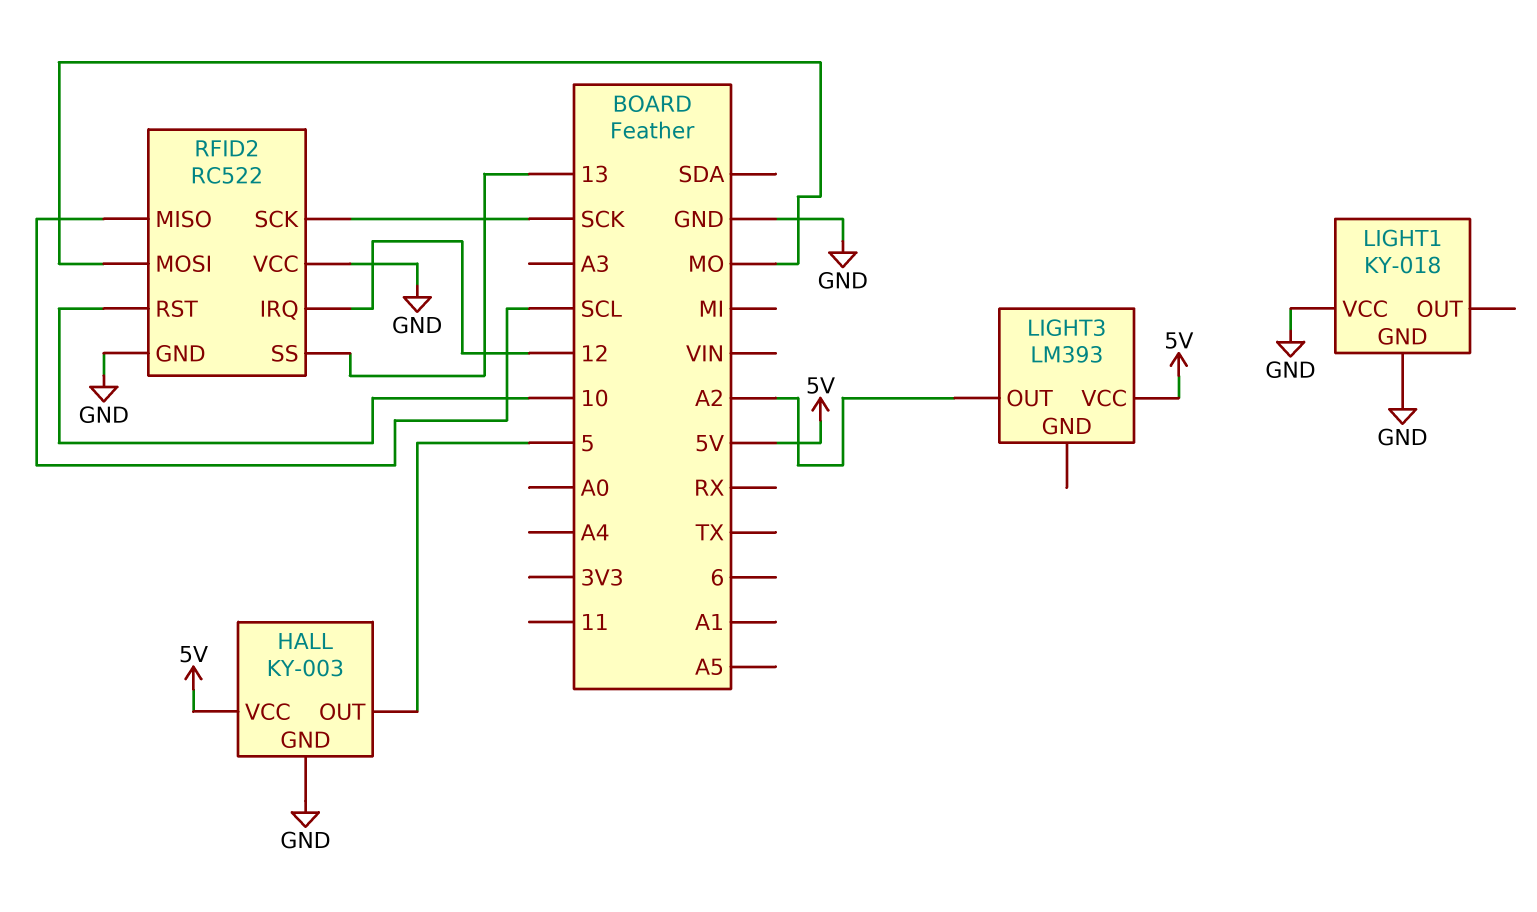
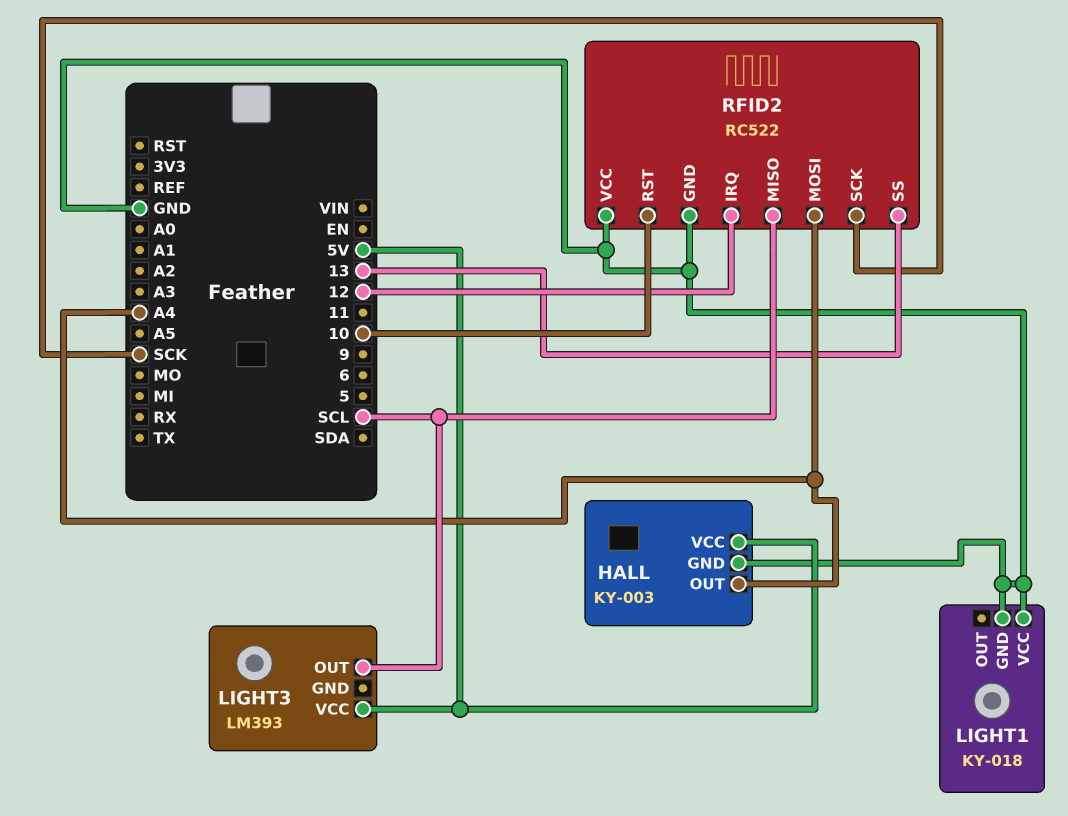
HALL pin OUT: 5 -> A4
LIGHT3 pin OUT: A2 -> SCL
RFID2 pin MOSI: MO -> A4

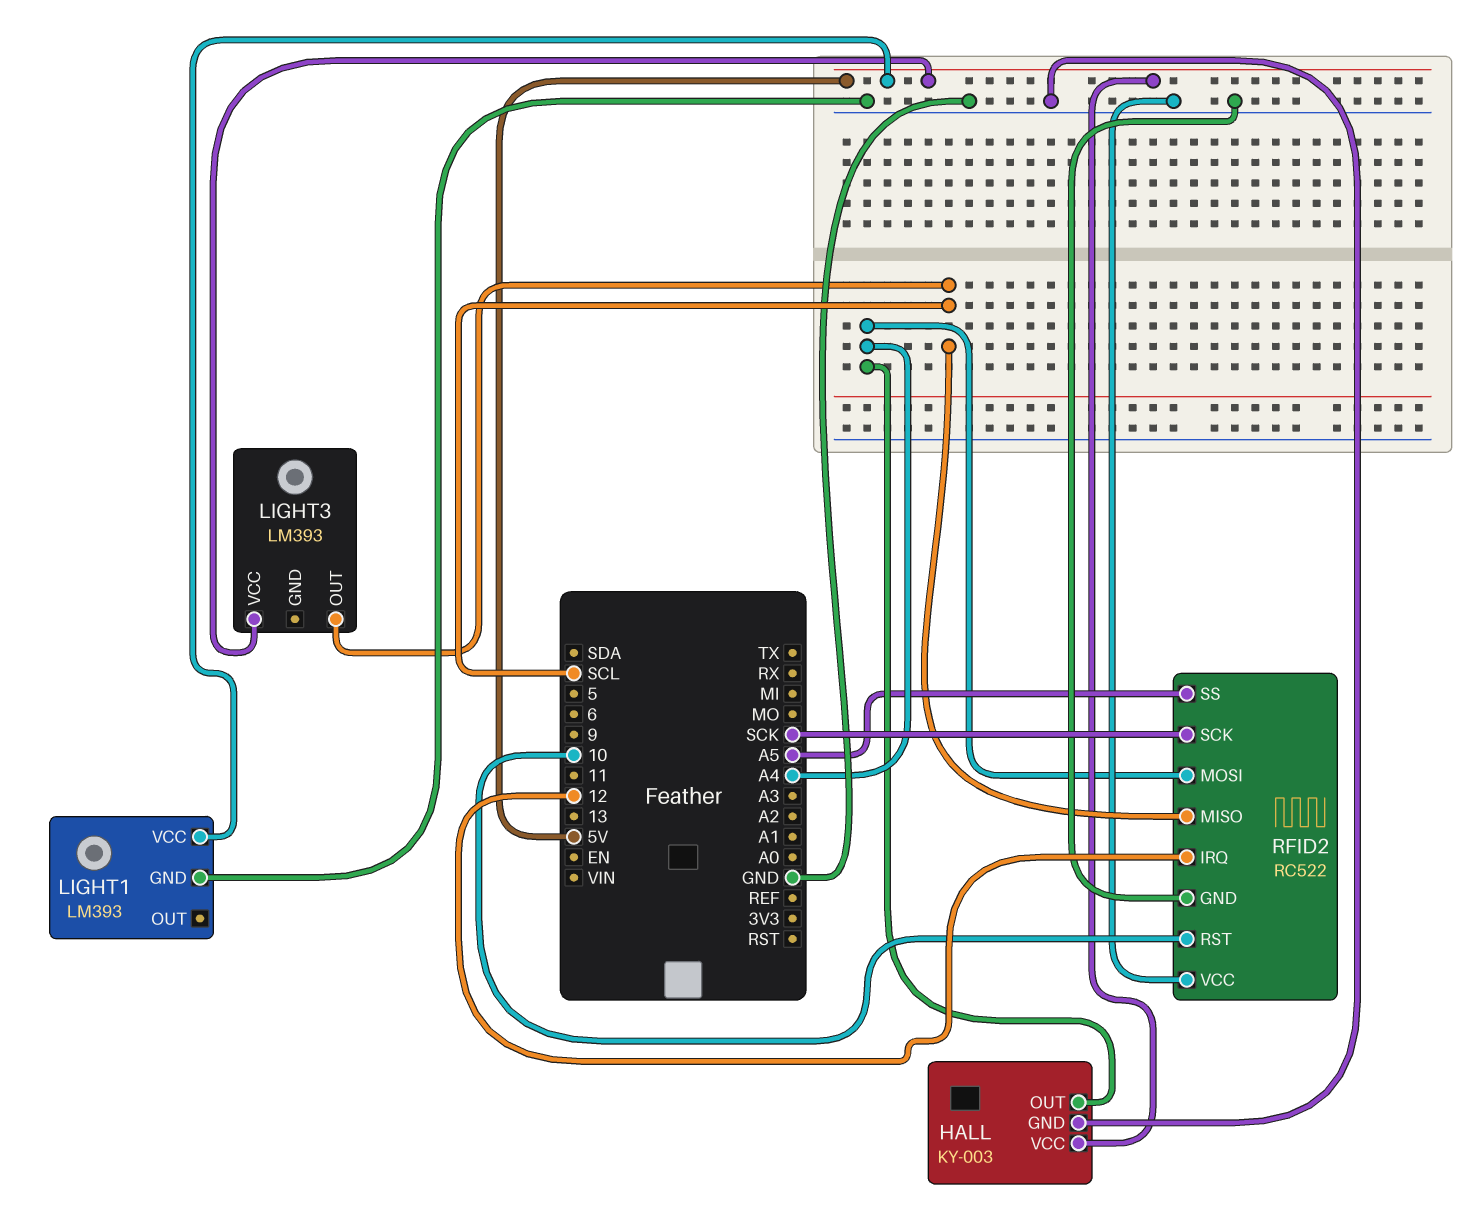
LIGHT1: KY-018 -> LM393
LIGHT1 pin VCC: GND -> 5V
RFID2 pin SS: 13 -> A5

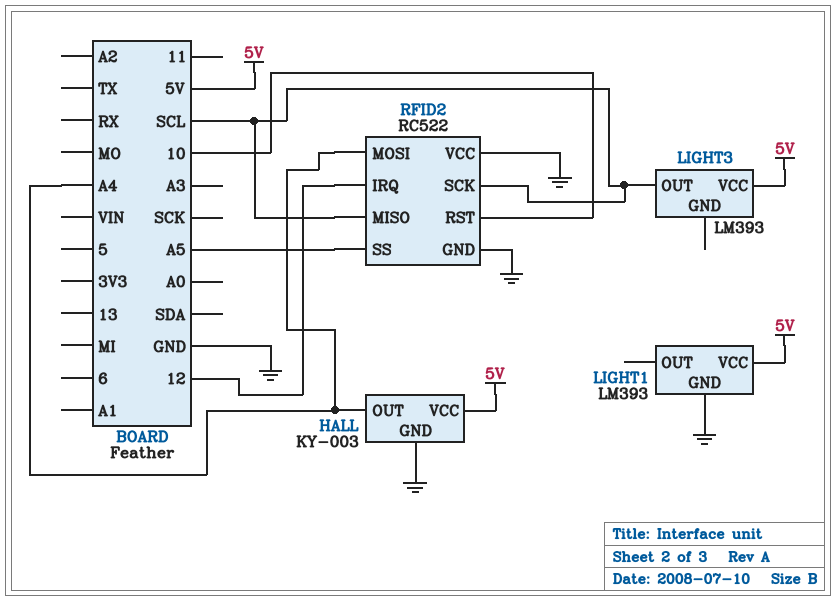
RFID2 pin SCK: SCK -> SCL

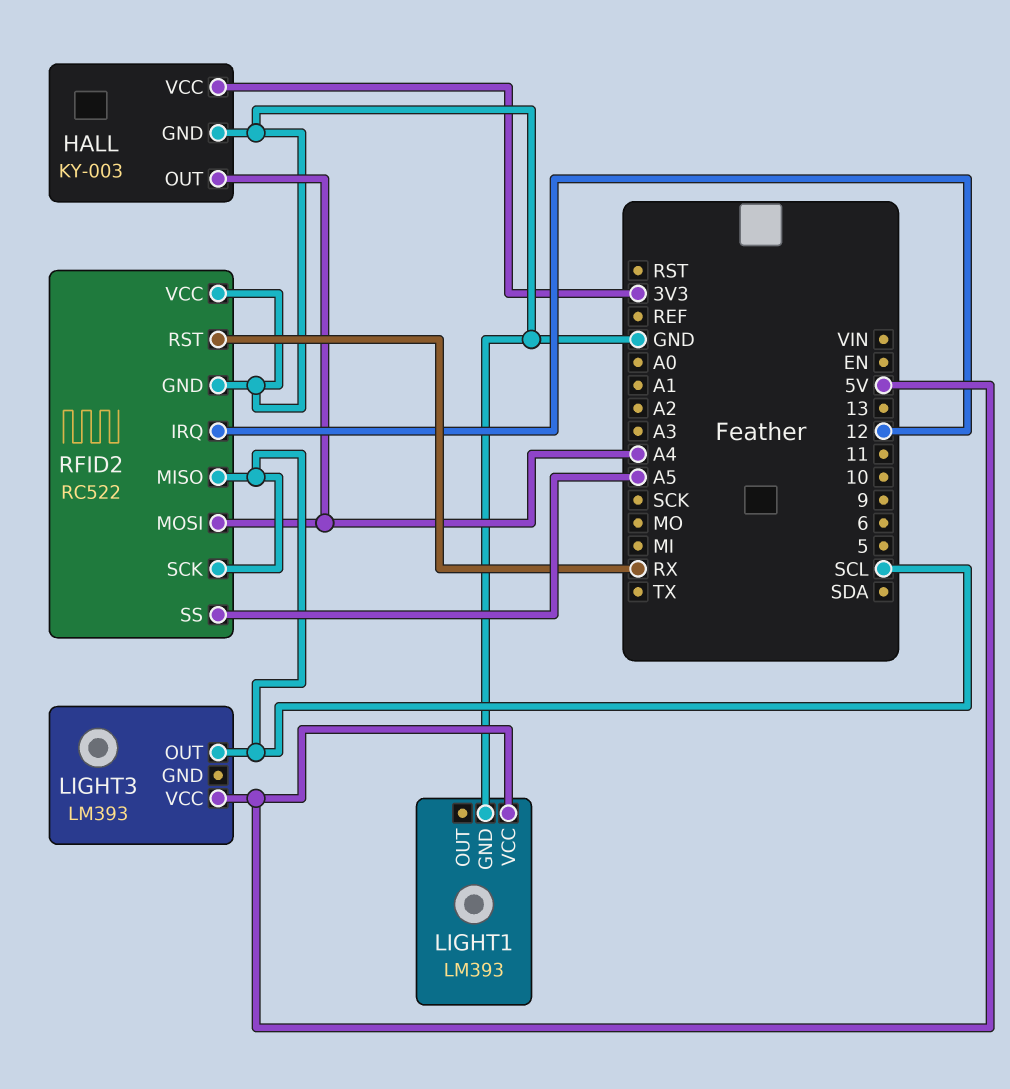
HALL pin VCC: 5V -> 3V3
RFID2 pin RST: 10 -> RX

